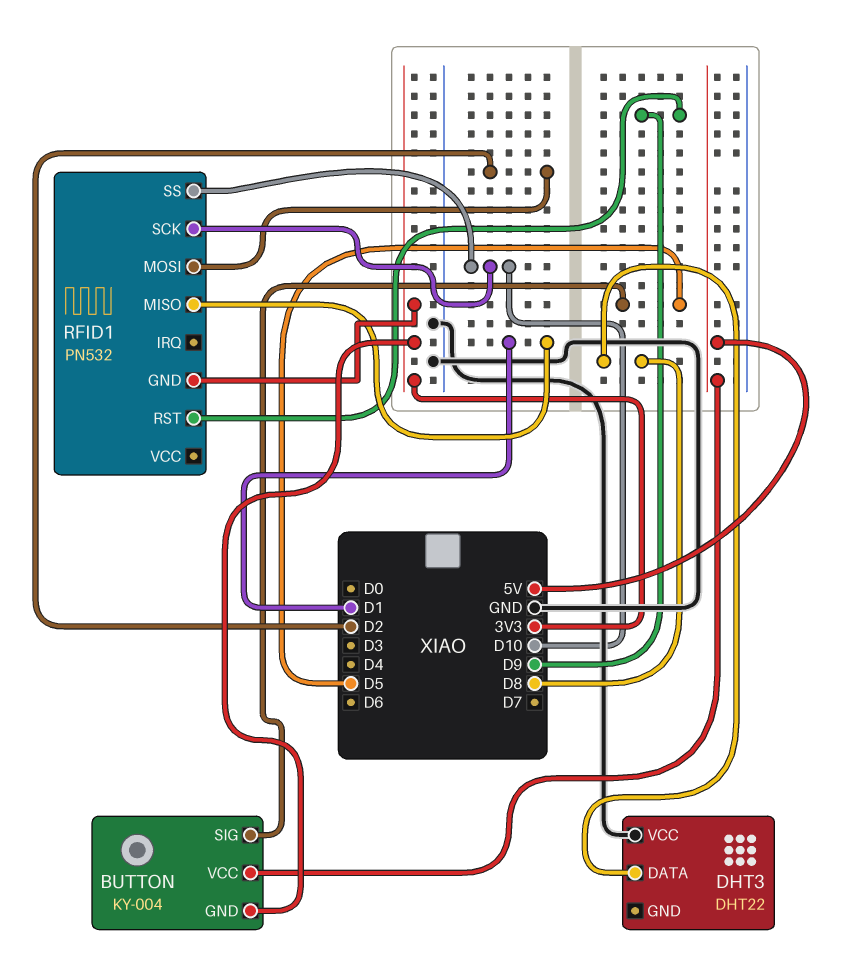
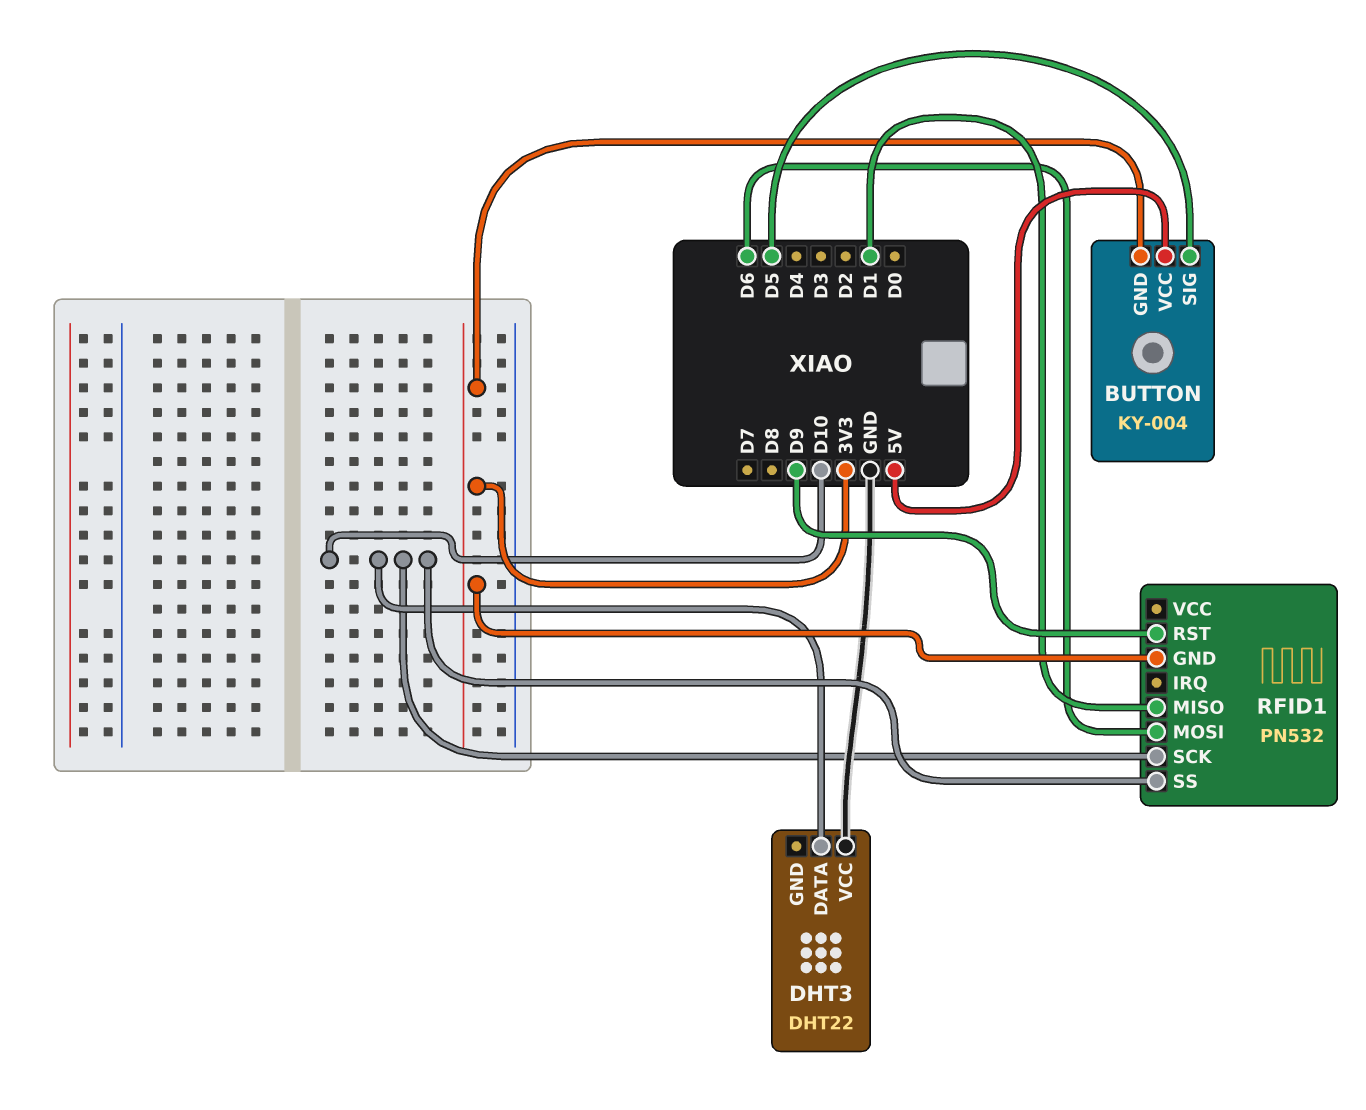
DHT3 pin DATA: D8 -> D10
RFID1 pin MOSI: D2 -> D6

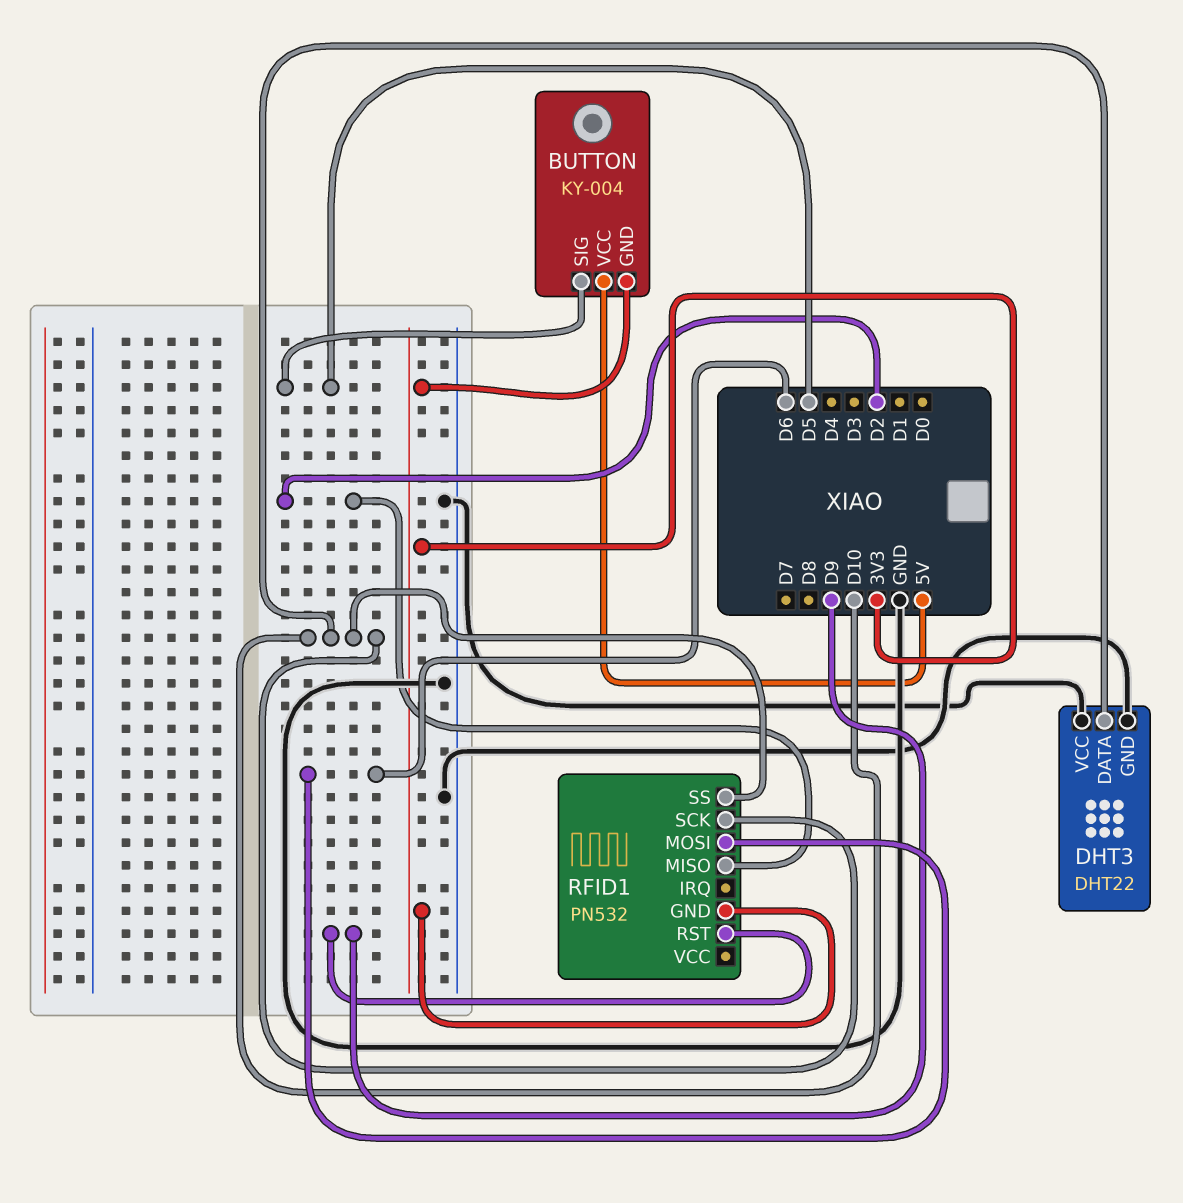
DHT3 pin GND: none -> GND
RFID1 pin MISO: D1 -> D2

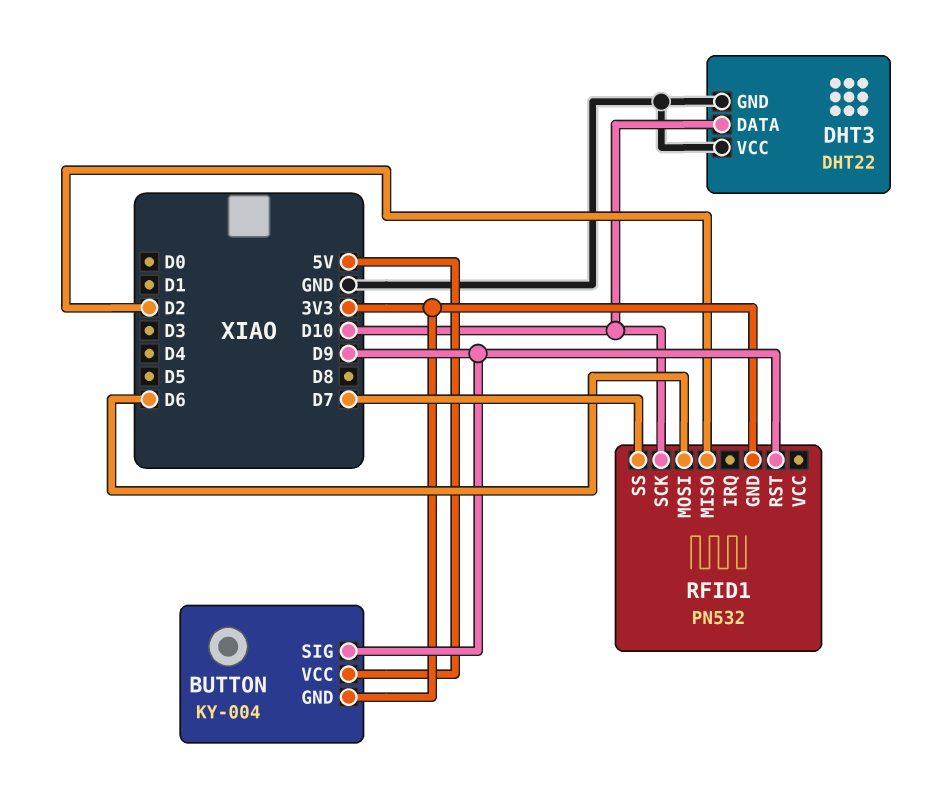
BUTTON pin SIG: D5 -> D9
RFID1 pin SS: D10 -> D7

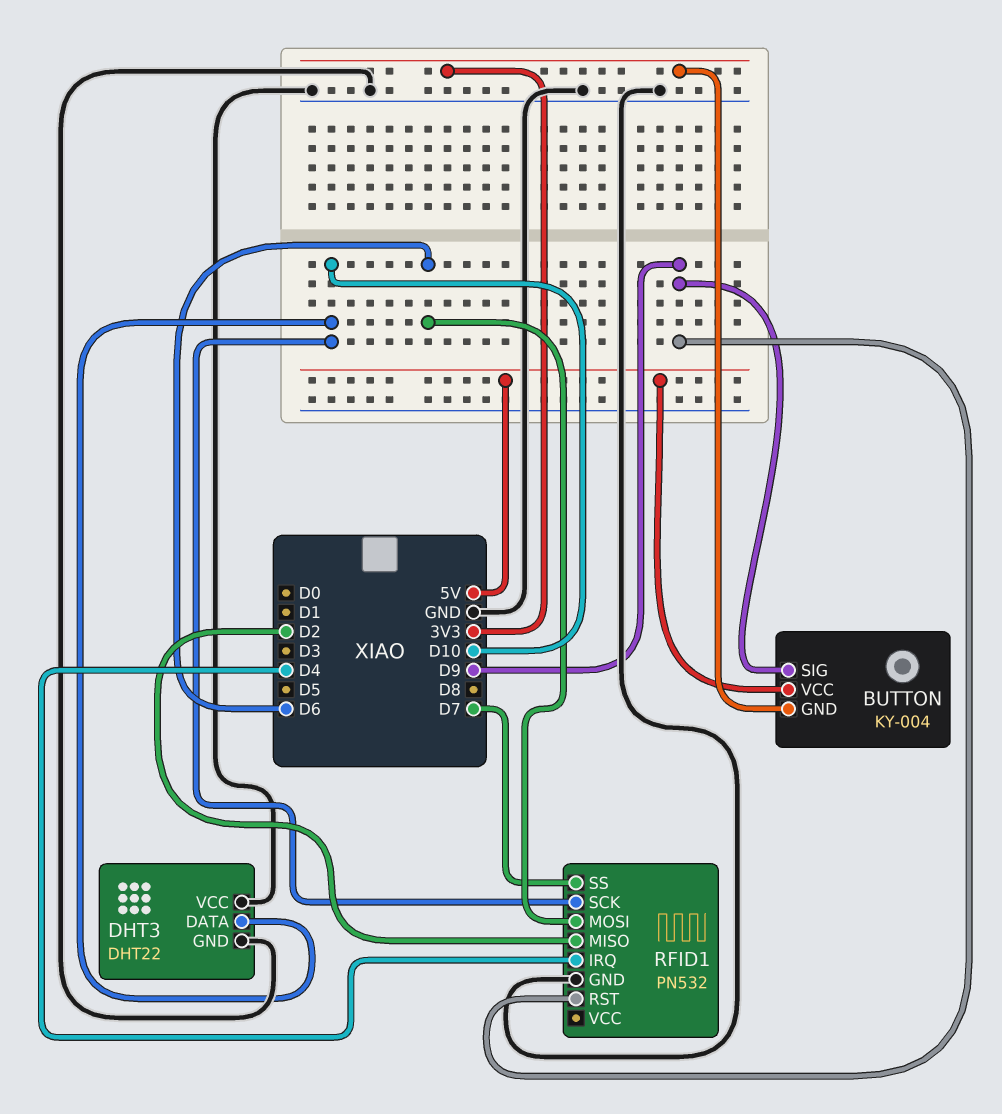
RFID1 pin GND: 3V3 -> GND
RFID1 pin IRQ: none -> D4

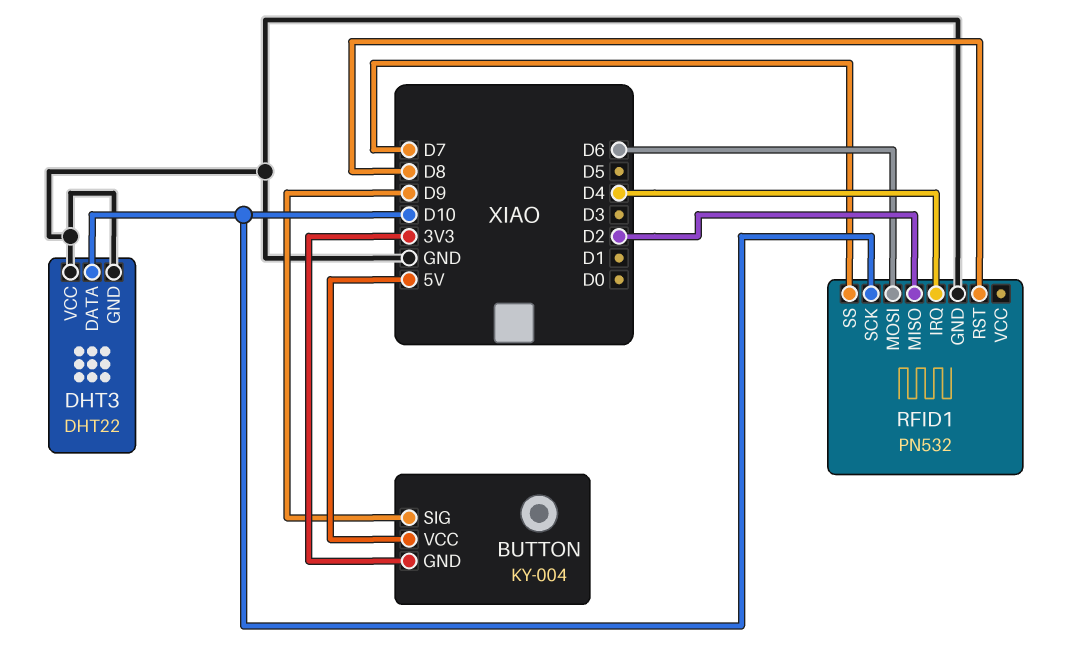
RFID1 pin RST: D9 -> D8

